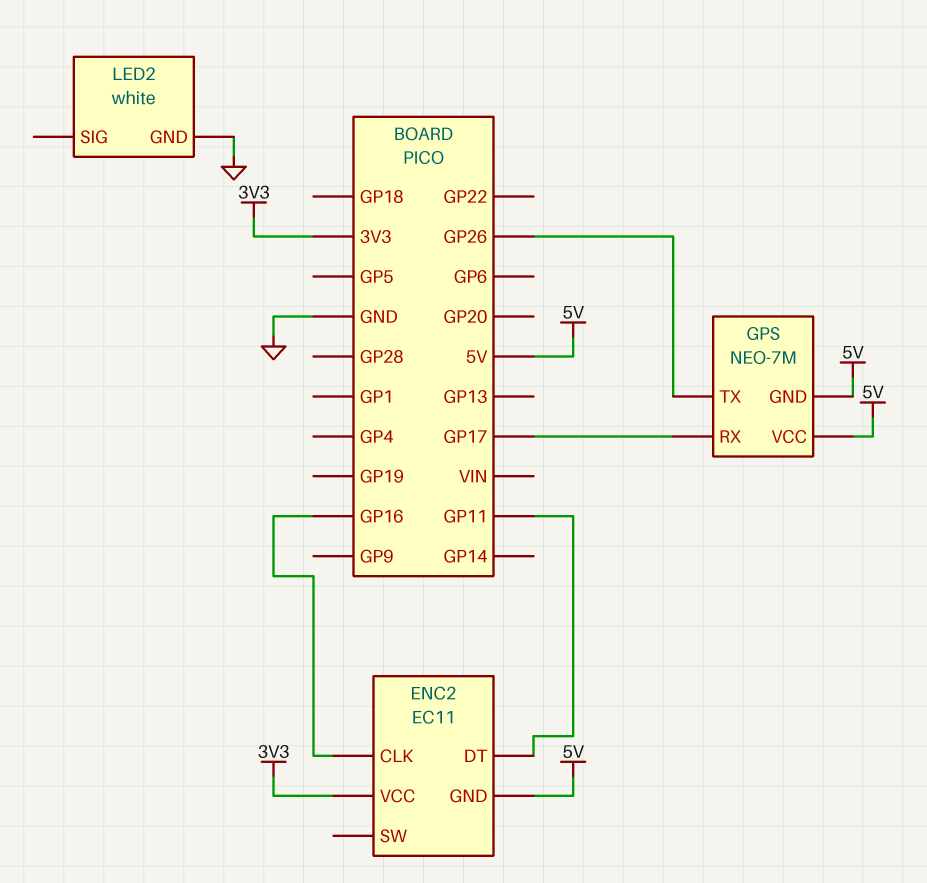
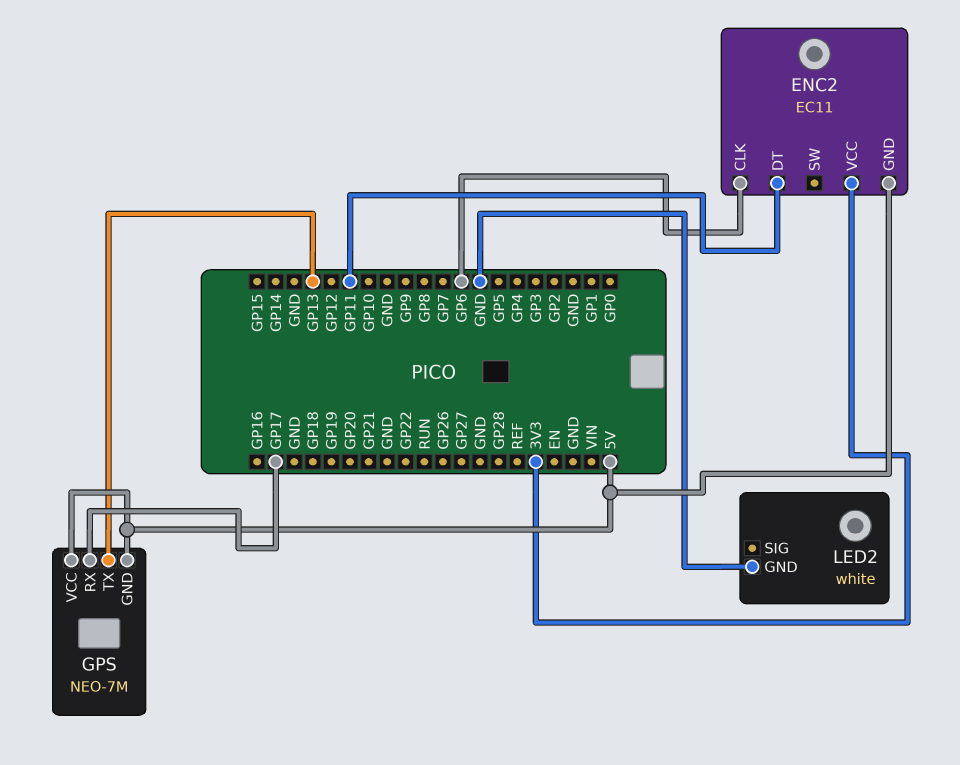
ENC2 pin CLK: GP16 -> GP6
GPS pin TX: GP26 -> GP13

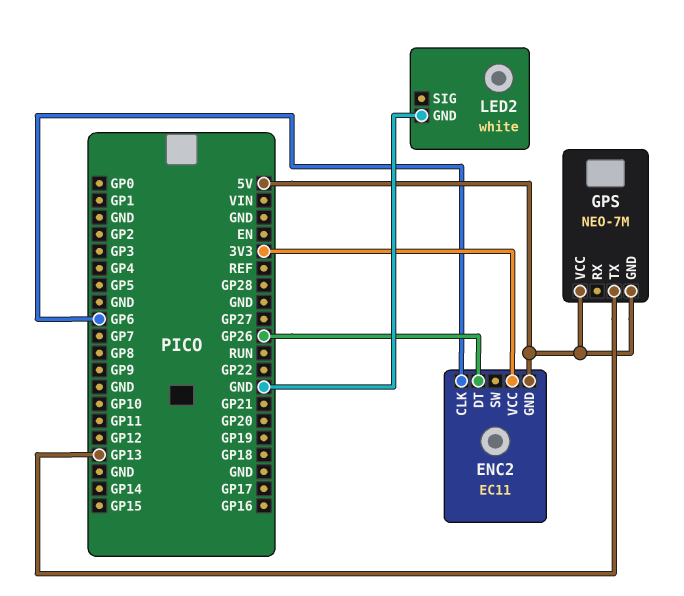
ENC2 pin DT: GP11 -> GP26
GPS pin RX: GP17 -> none

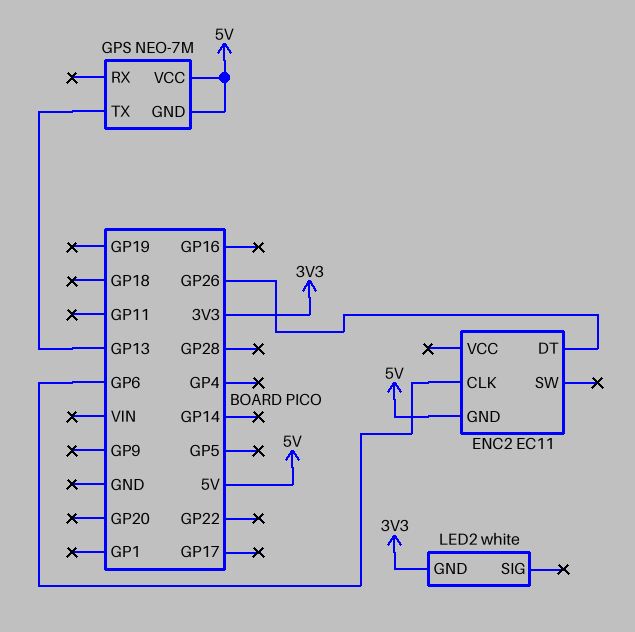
ENC2 pin VCC: 3V3 -> none
LED2 pin GND: GND -> 3V3

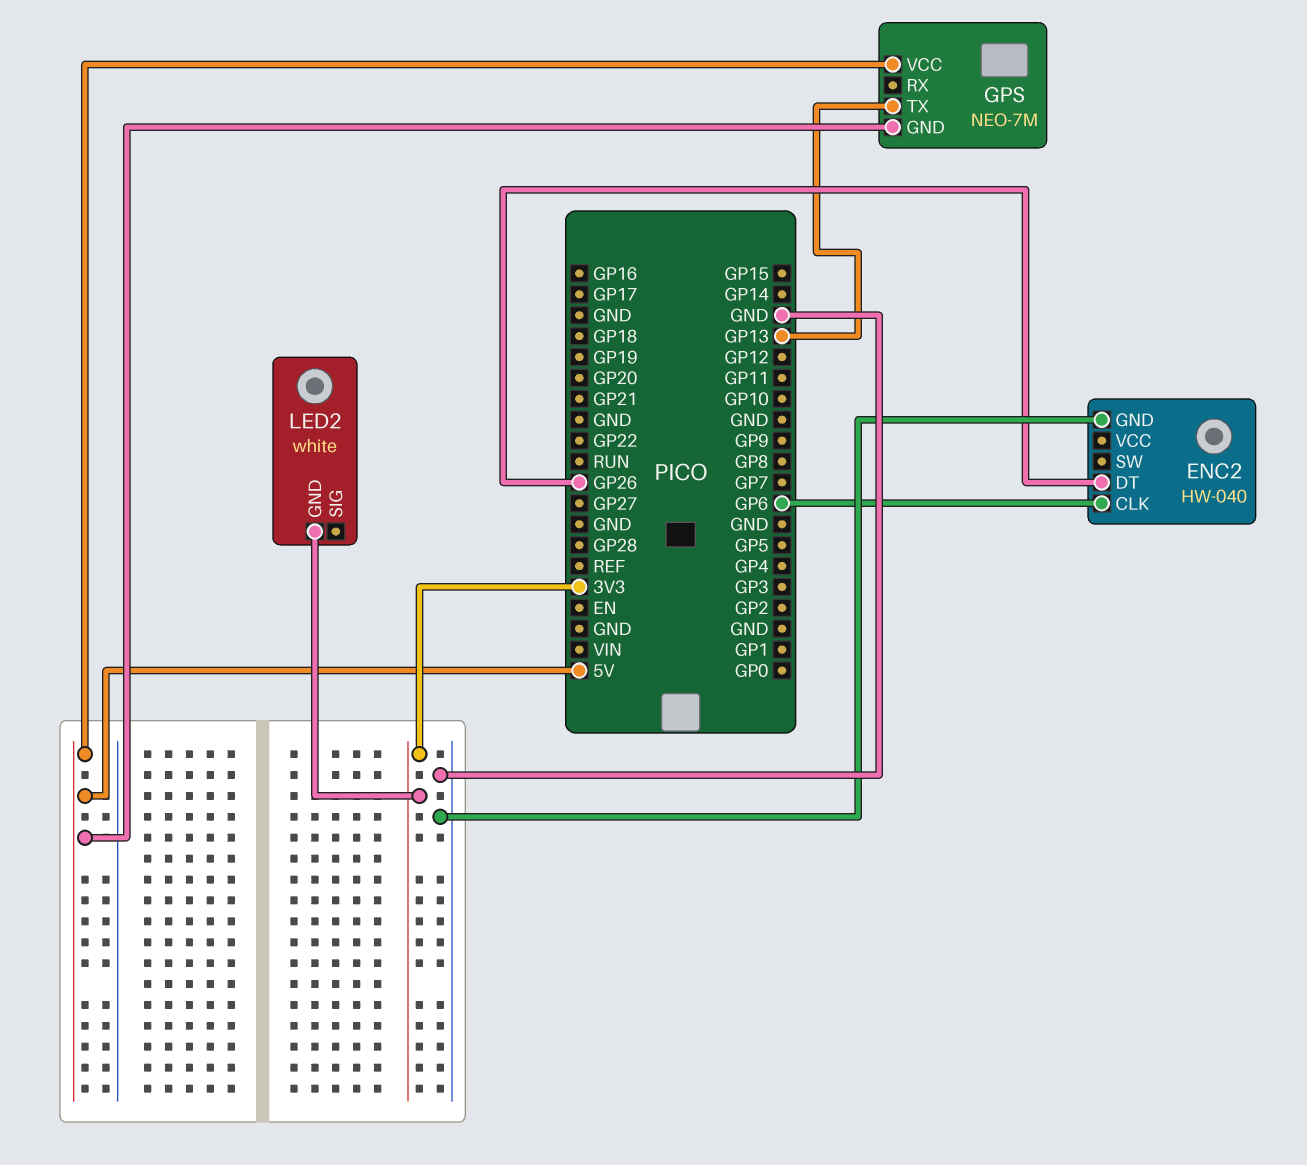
ENC2: EC11 -> HW-040
ENC2 pin GND: 5V -> GND

